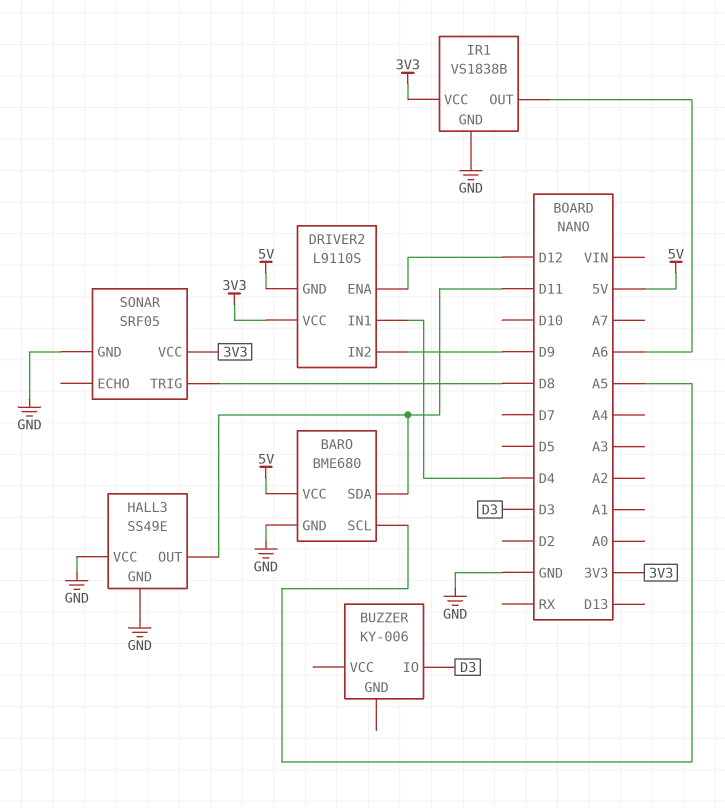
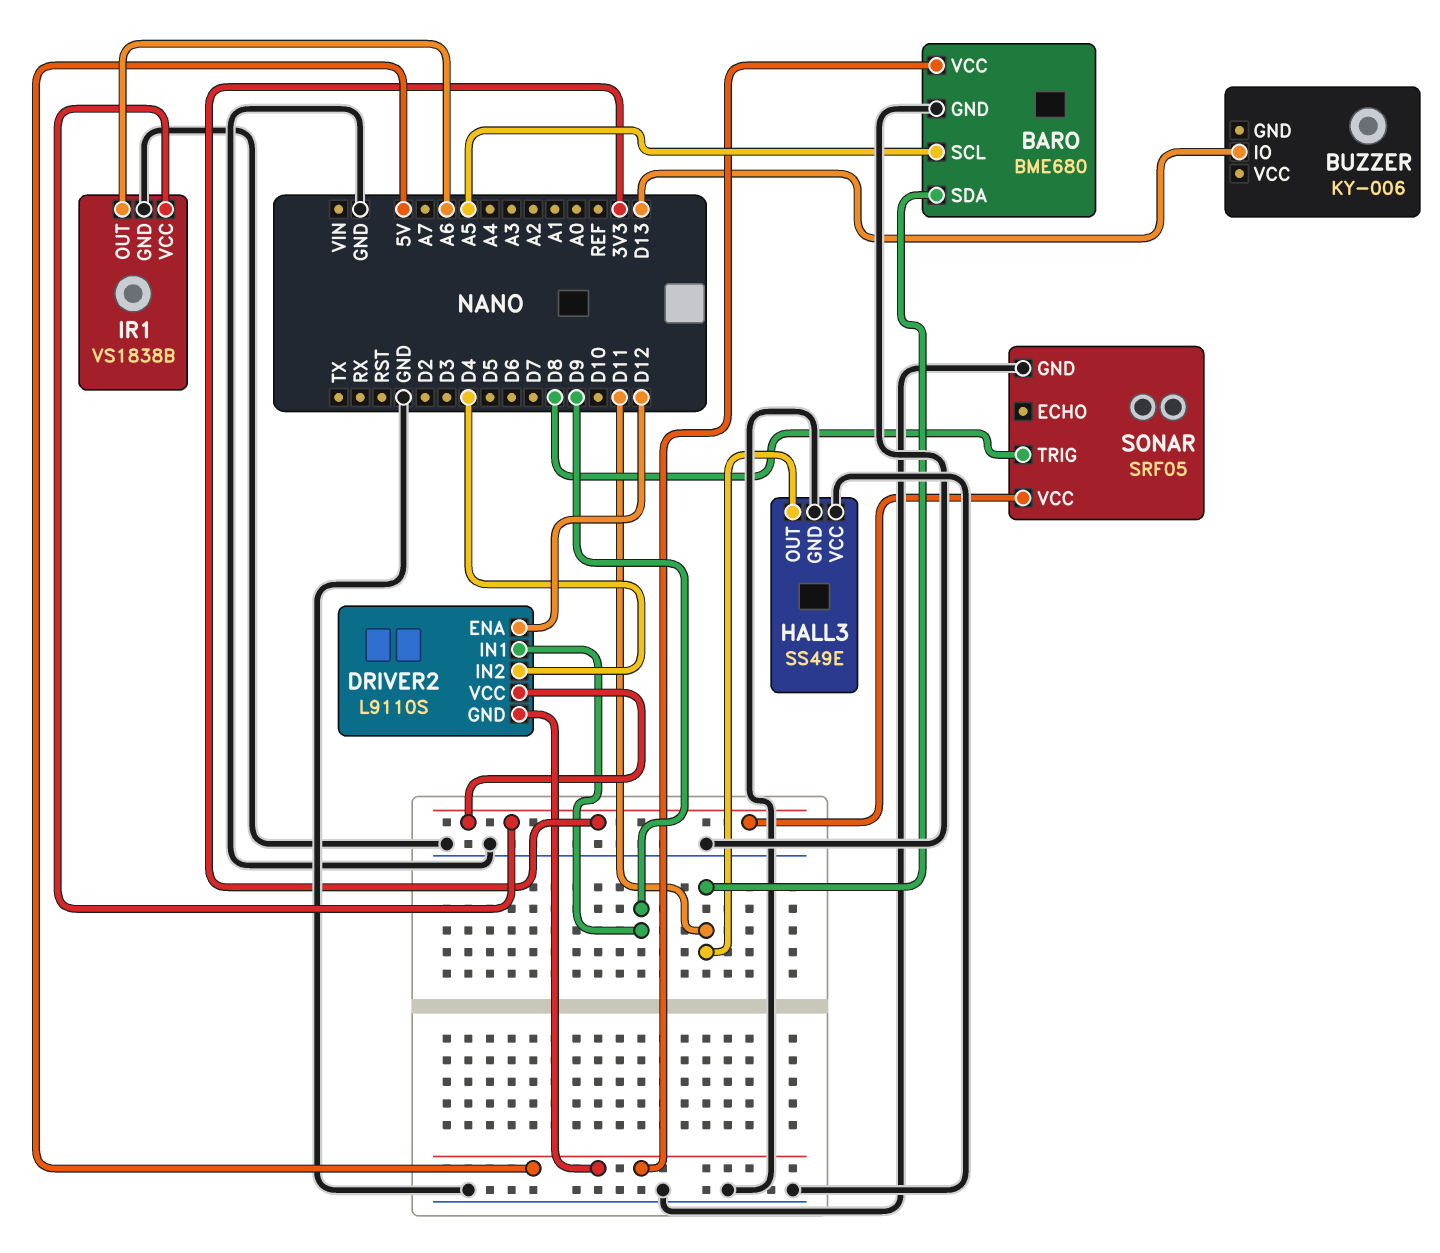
BUZZER pin IO: D3 -> D13
DRIVER2 pin IN1: D4 -> D9
DRIVER2 pin IN2: D9 -> D4

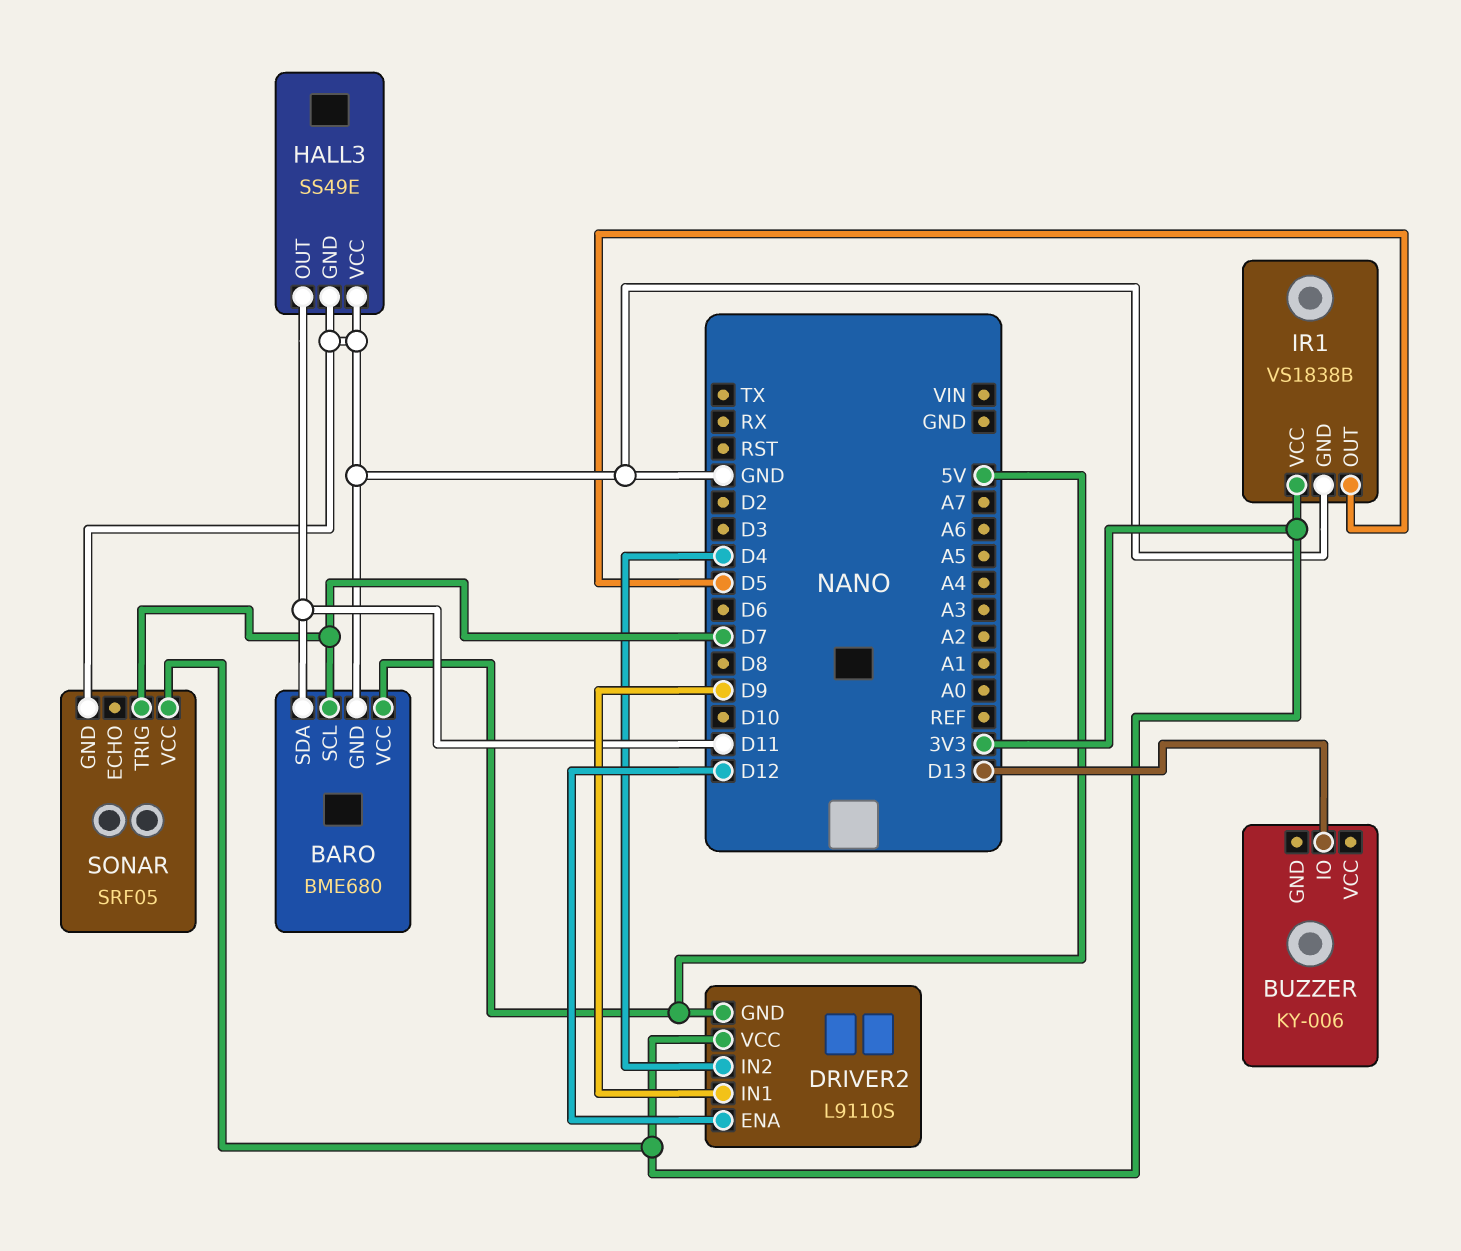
BARO pin SCL: A5 -> D7
IR1 pin OUT: A6 -> D5
SONAR pin TRIG: D8 -> D7

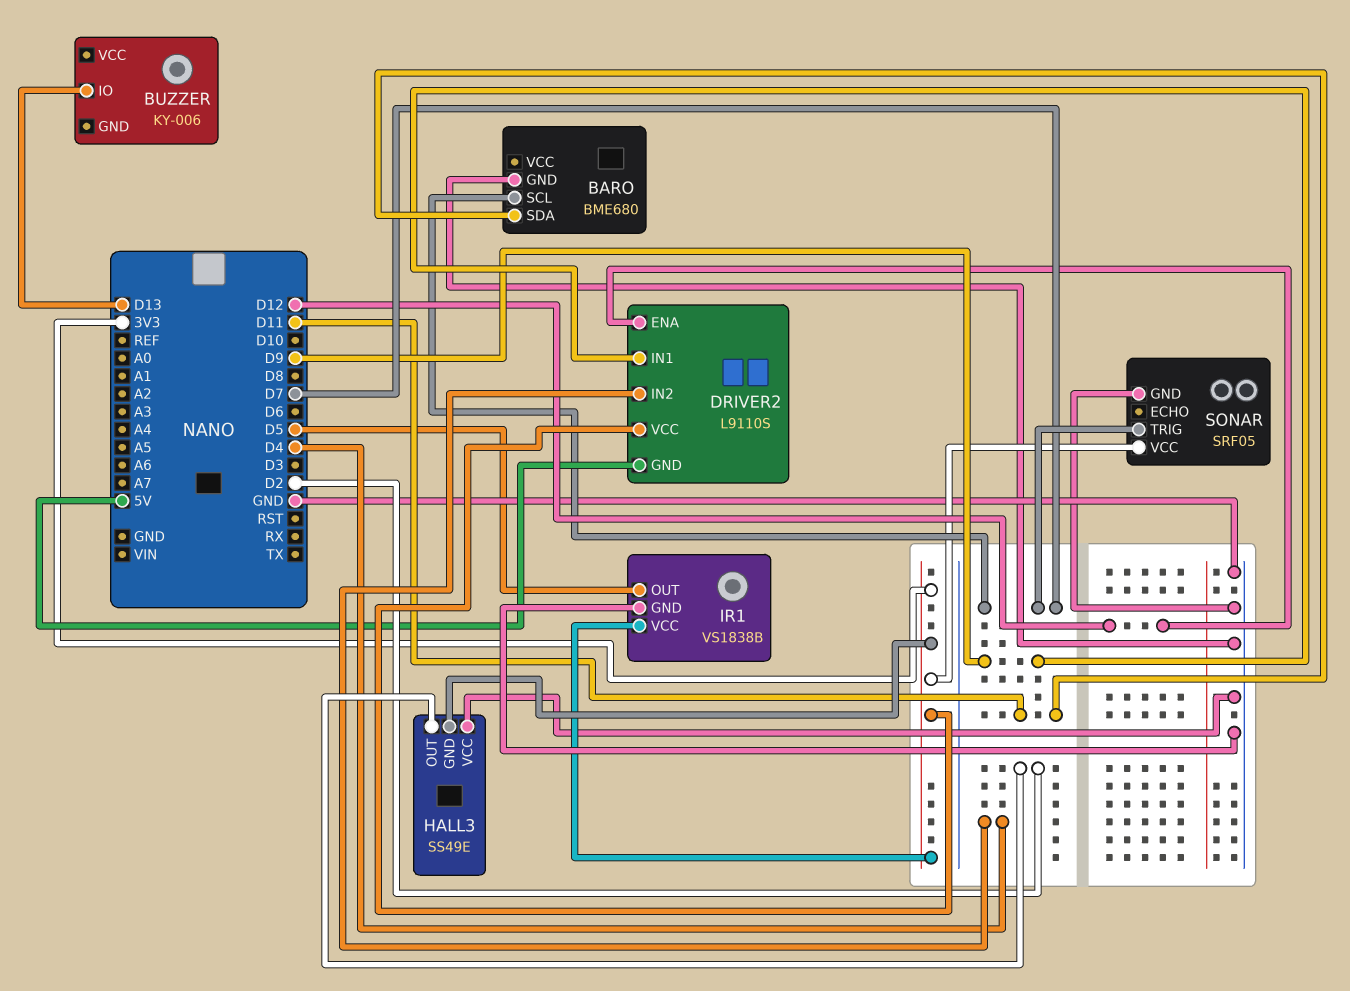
BARO pin VCC: 5V -> none
HALL3 pin GND: GND -> 3V3
HALL3 pin OUT: D11 -> D2

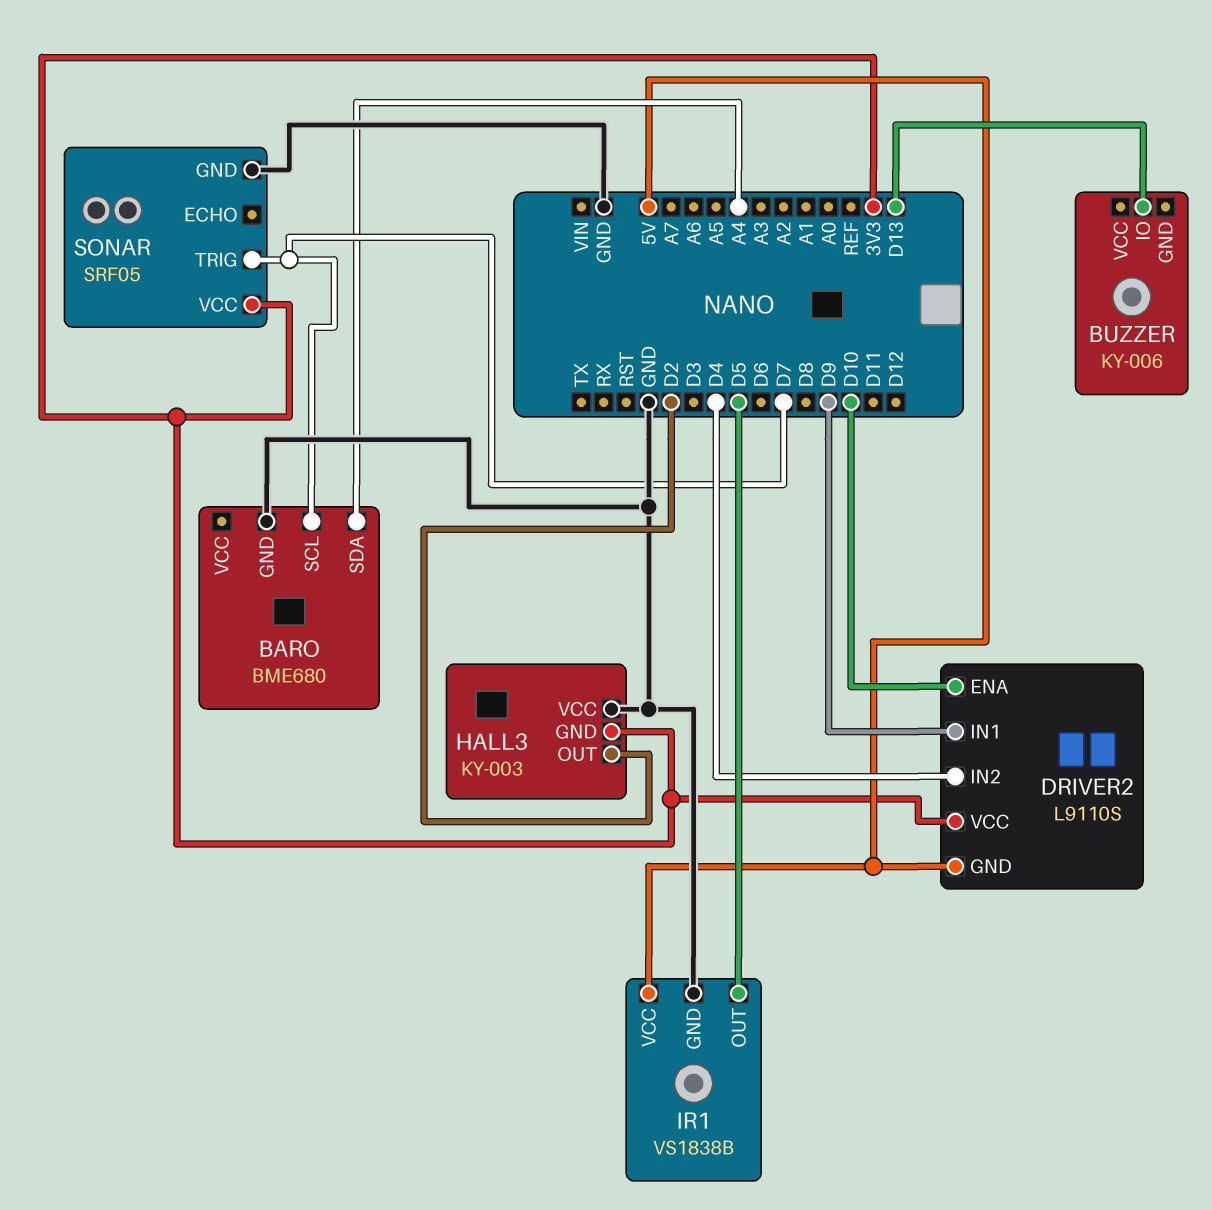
BARO pin SDA: D11 -> A4
DRIVER2 pin ENA: D12 -> D10
HALL3: SS49E -> KY-003
IR1 pin VCC: 3V3 -> 5V

